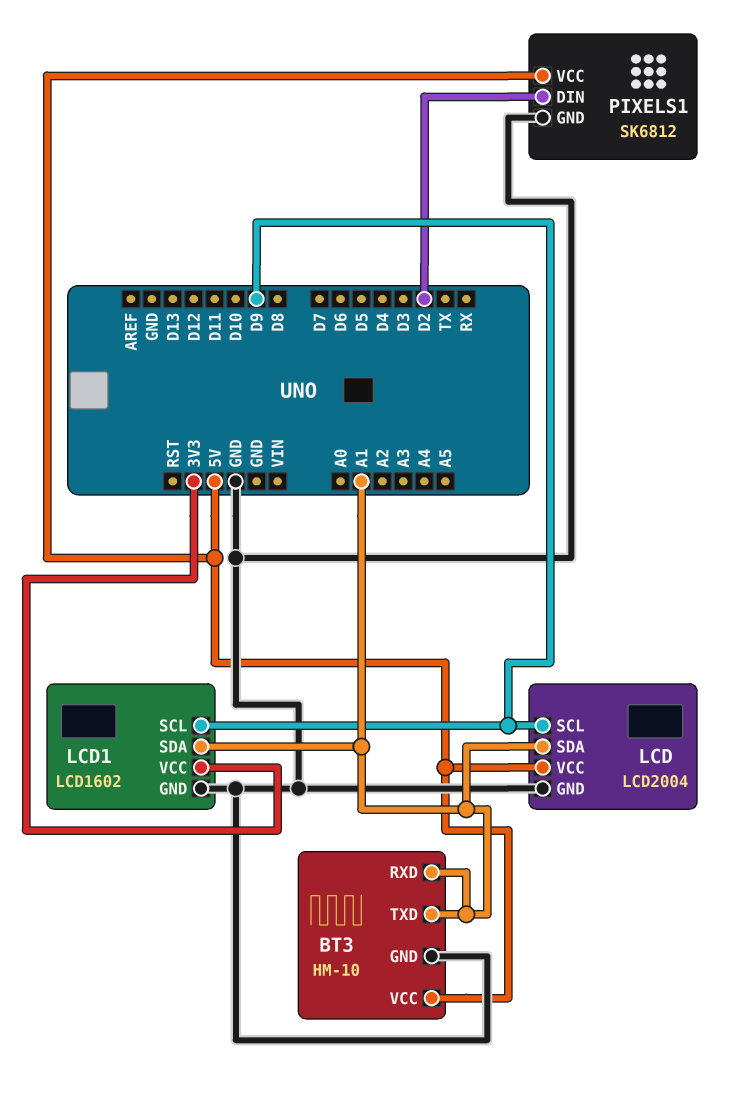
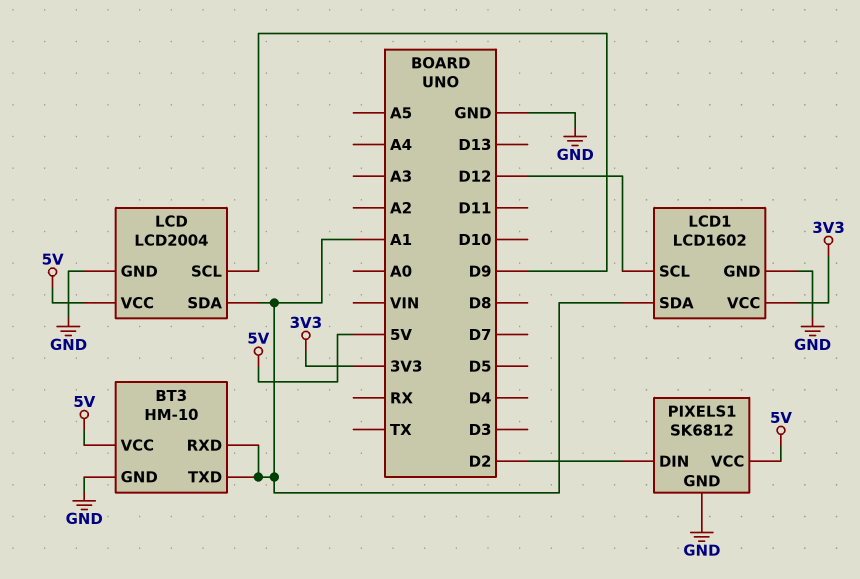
LCD1 pin SCL: D9 -> D12

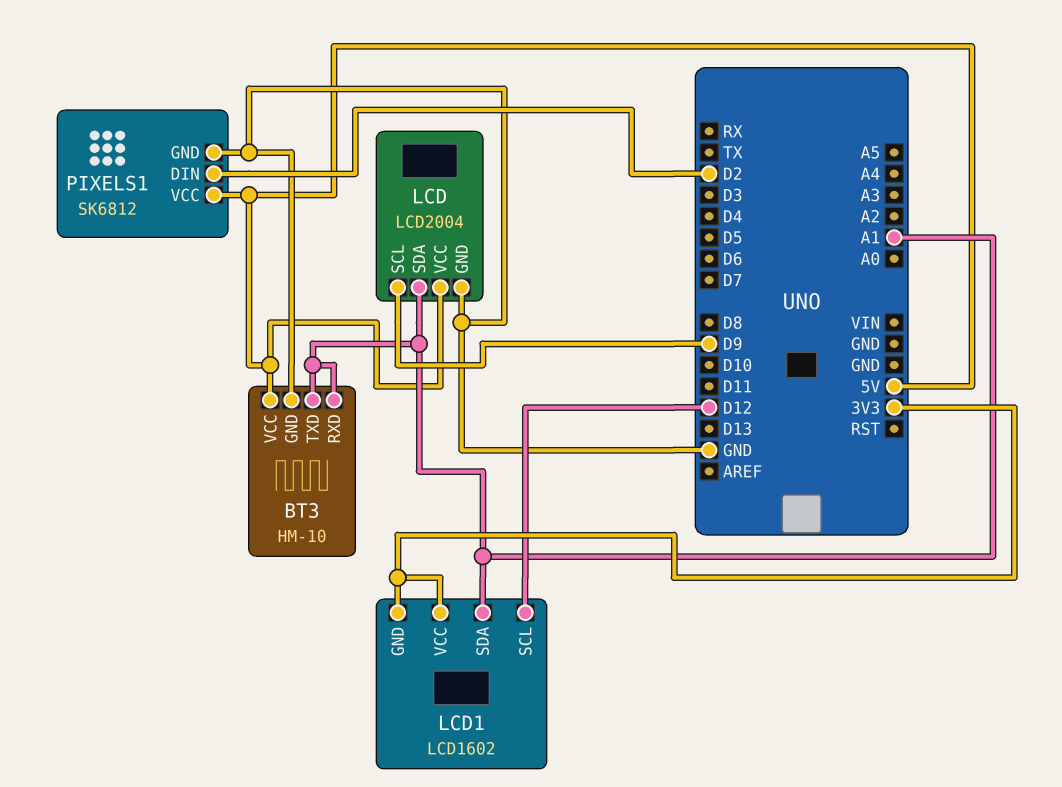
LCD1 pin GND: GND -> 3V3

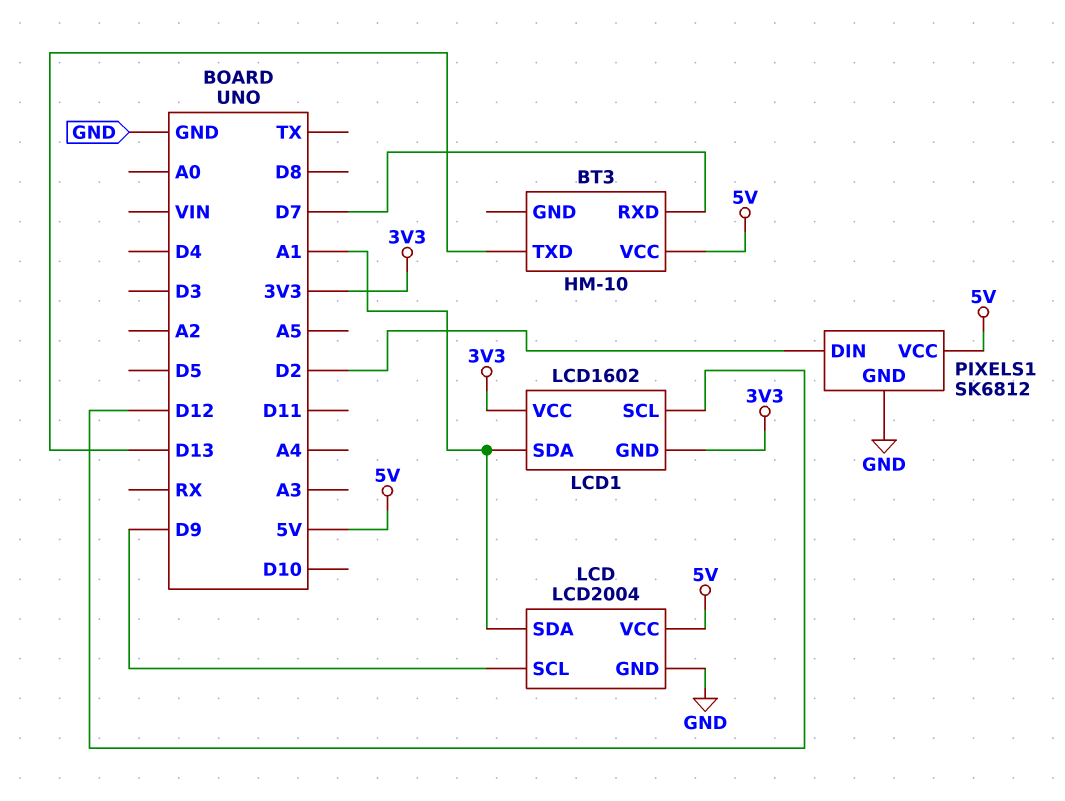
BT3 pin GND: GND -> none
BT3 pin RXD: A1 -> D7
BT3 pin TXD: A1 -> D13

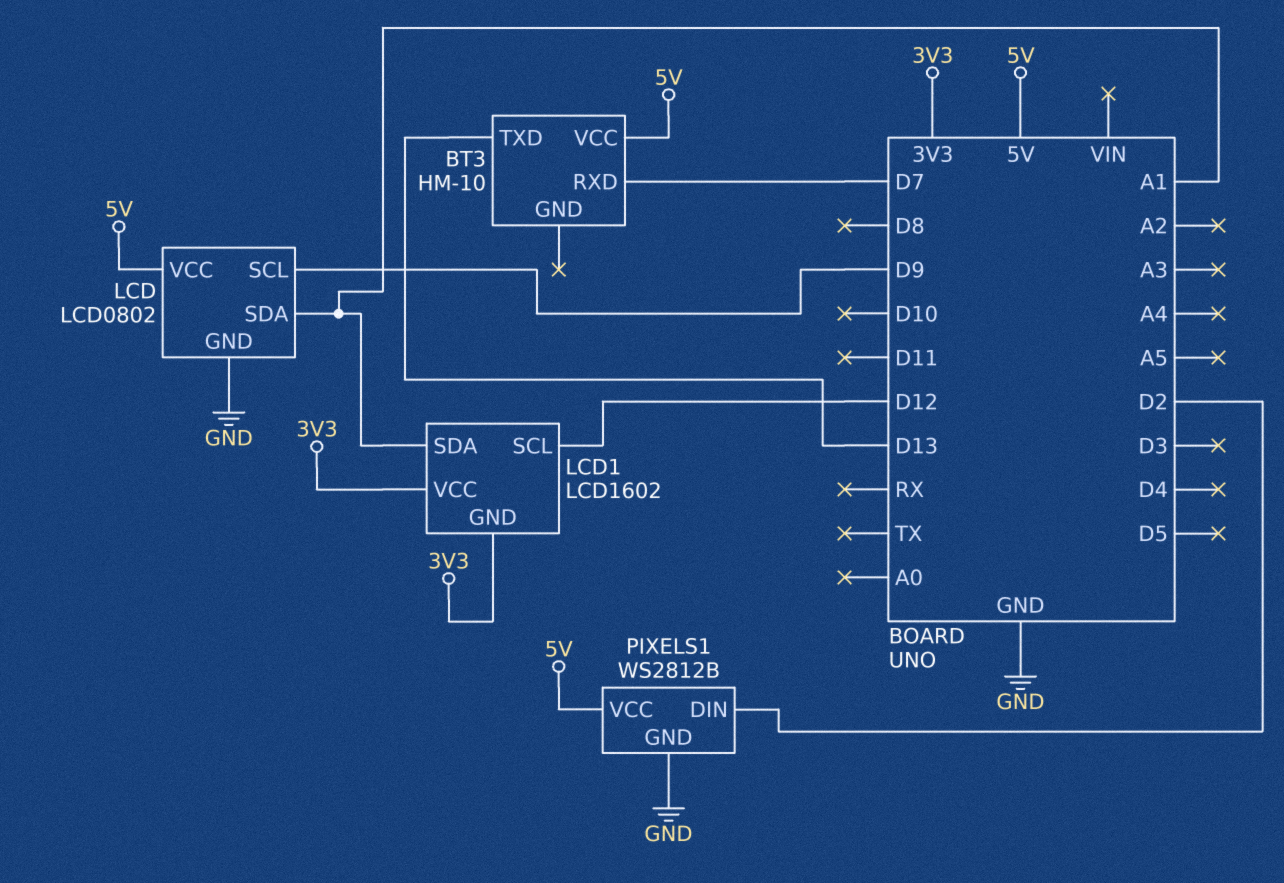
LCD: LCD2004 -> LCD0802
PIXELS1: SK6812 -> WS2812B

